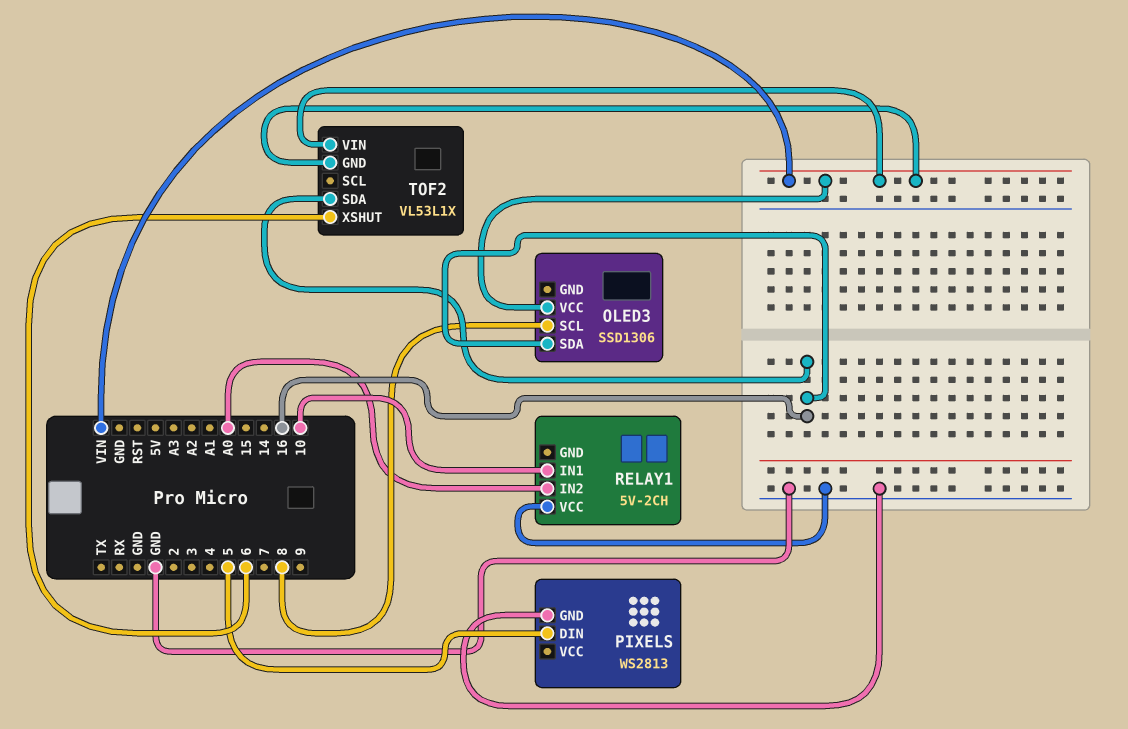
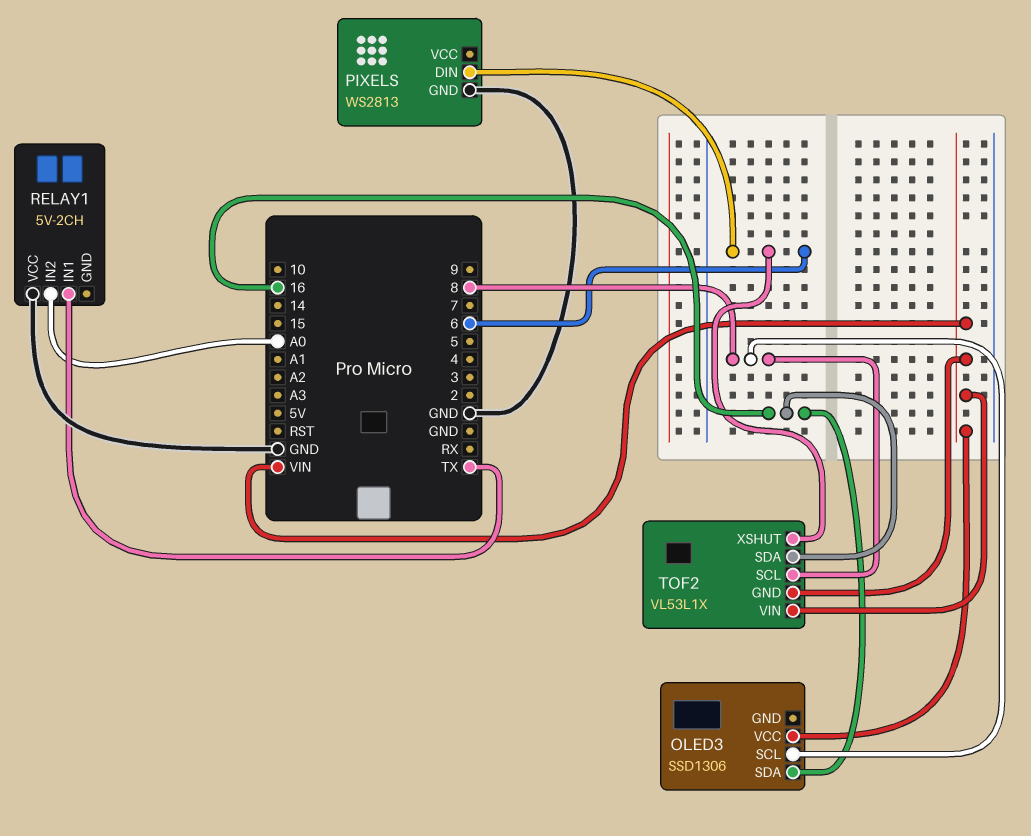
PIXELS pin DIN: 5 -> 6
RELAY1 pin IN1: 10 -> TX
TOF2 pin SCL: none -> 8

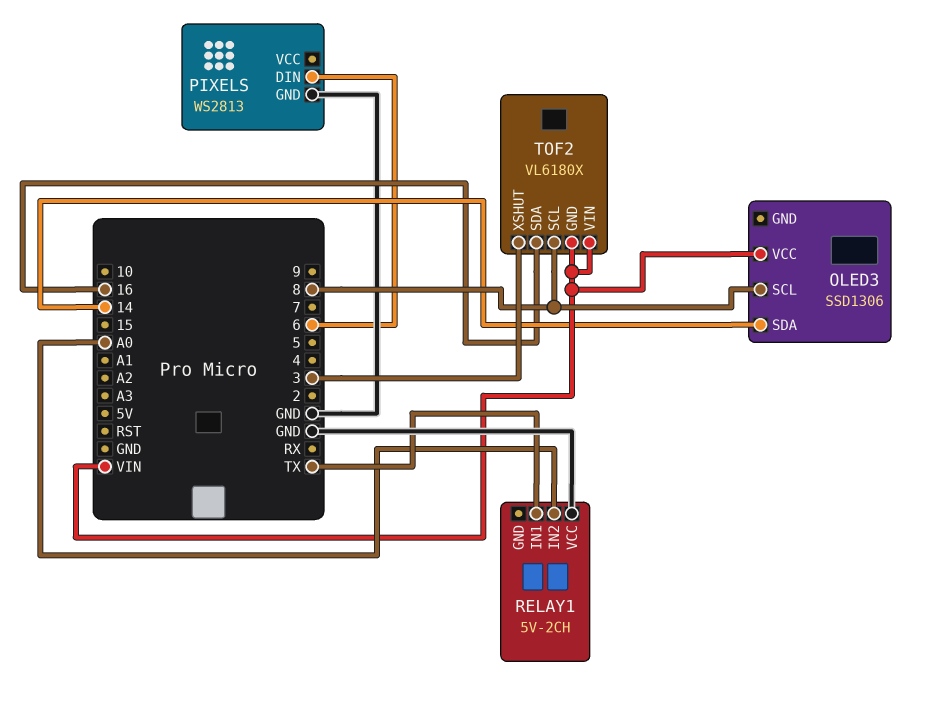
OLED3 pin SDA: 16 -> 14
TOF2: VL53L1X -> VL6180X
TOF2 pin XSHUT: 6 -> 3

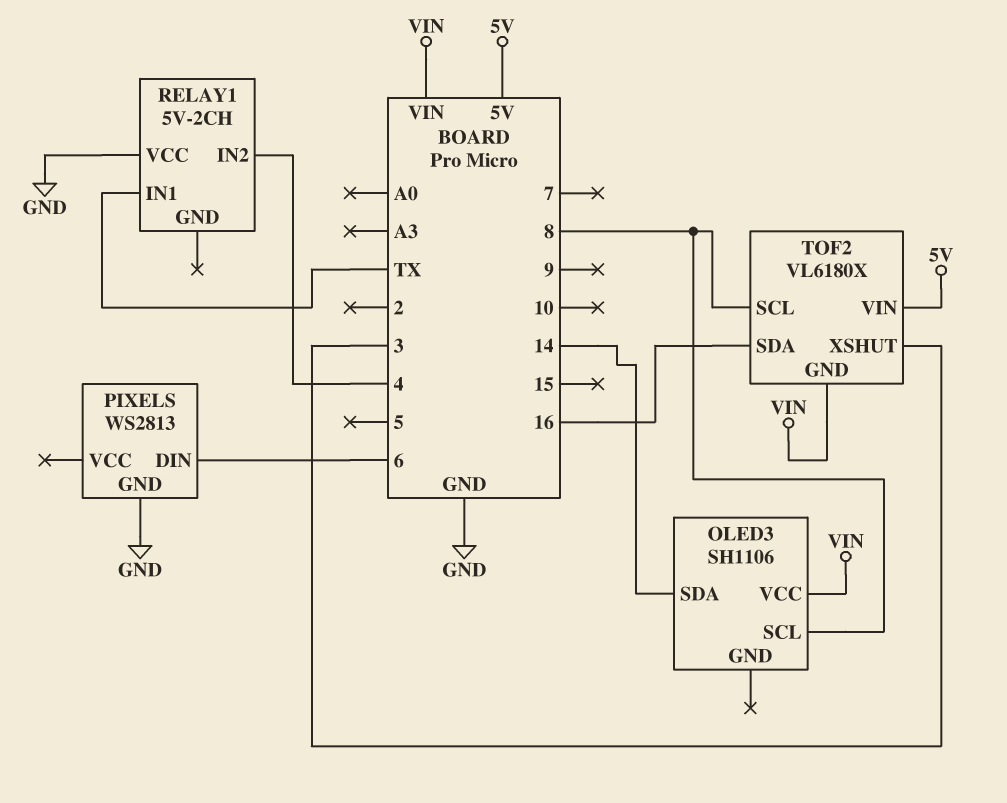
OLED3: SSD1306 -> SH1106
RELAY1 pin IN2: A0 -> 4
TOF2 pin VIN: VIN -> 5V

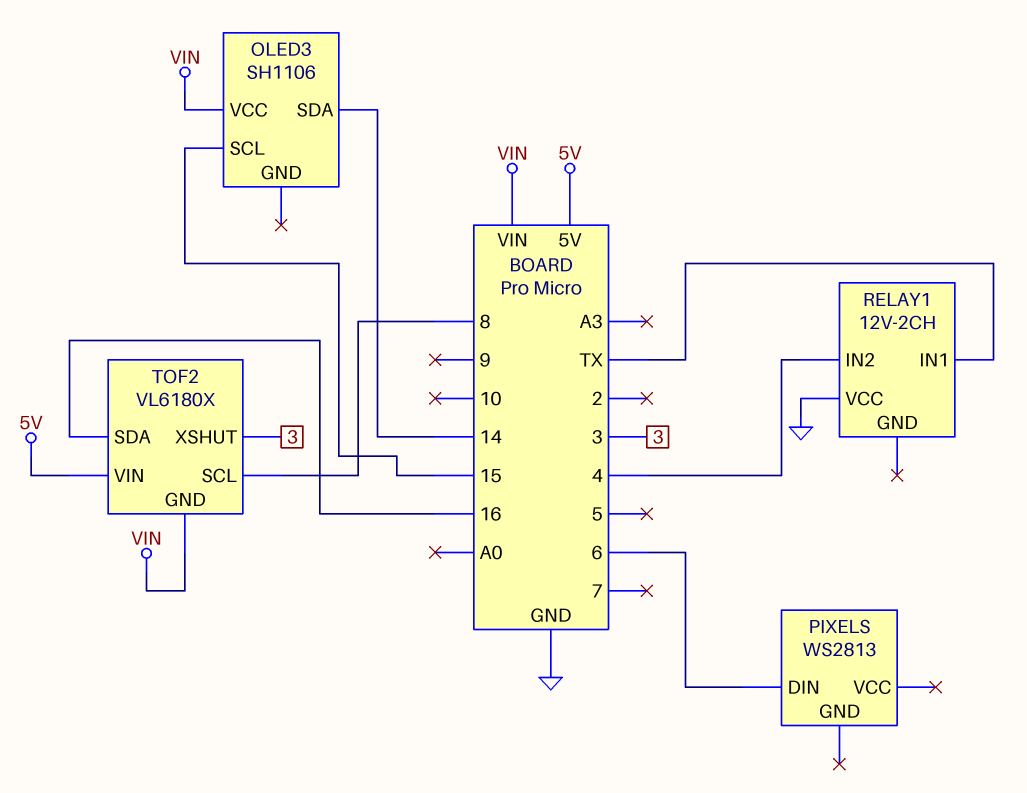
OLED3 pin SCL: 8 -> 15
PIXELS pin GND: GND -> none
RELAY1: 5V-2CH -> 12V-2CH

